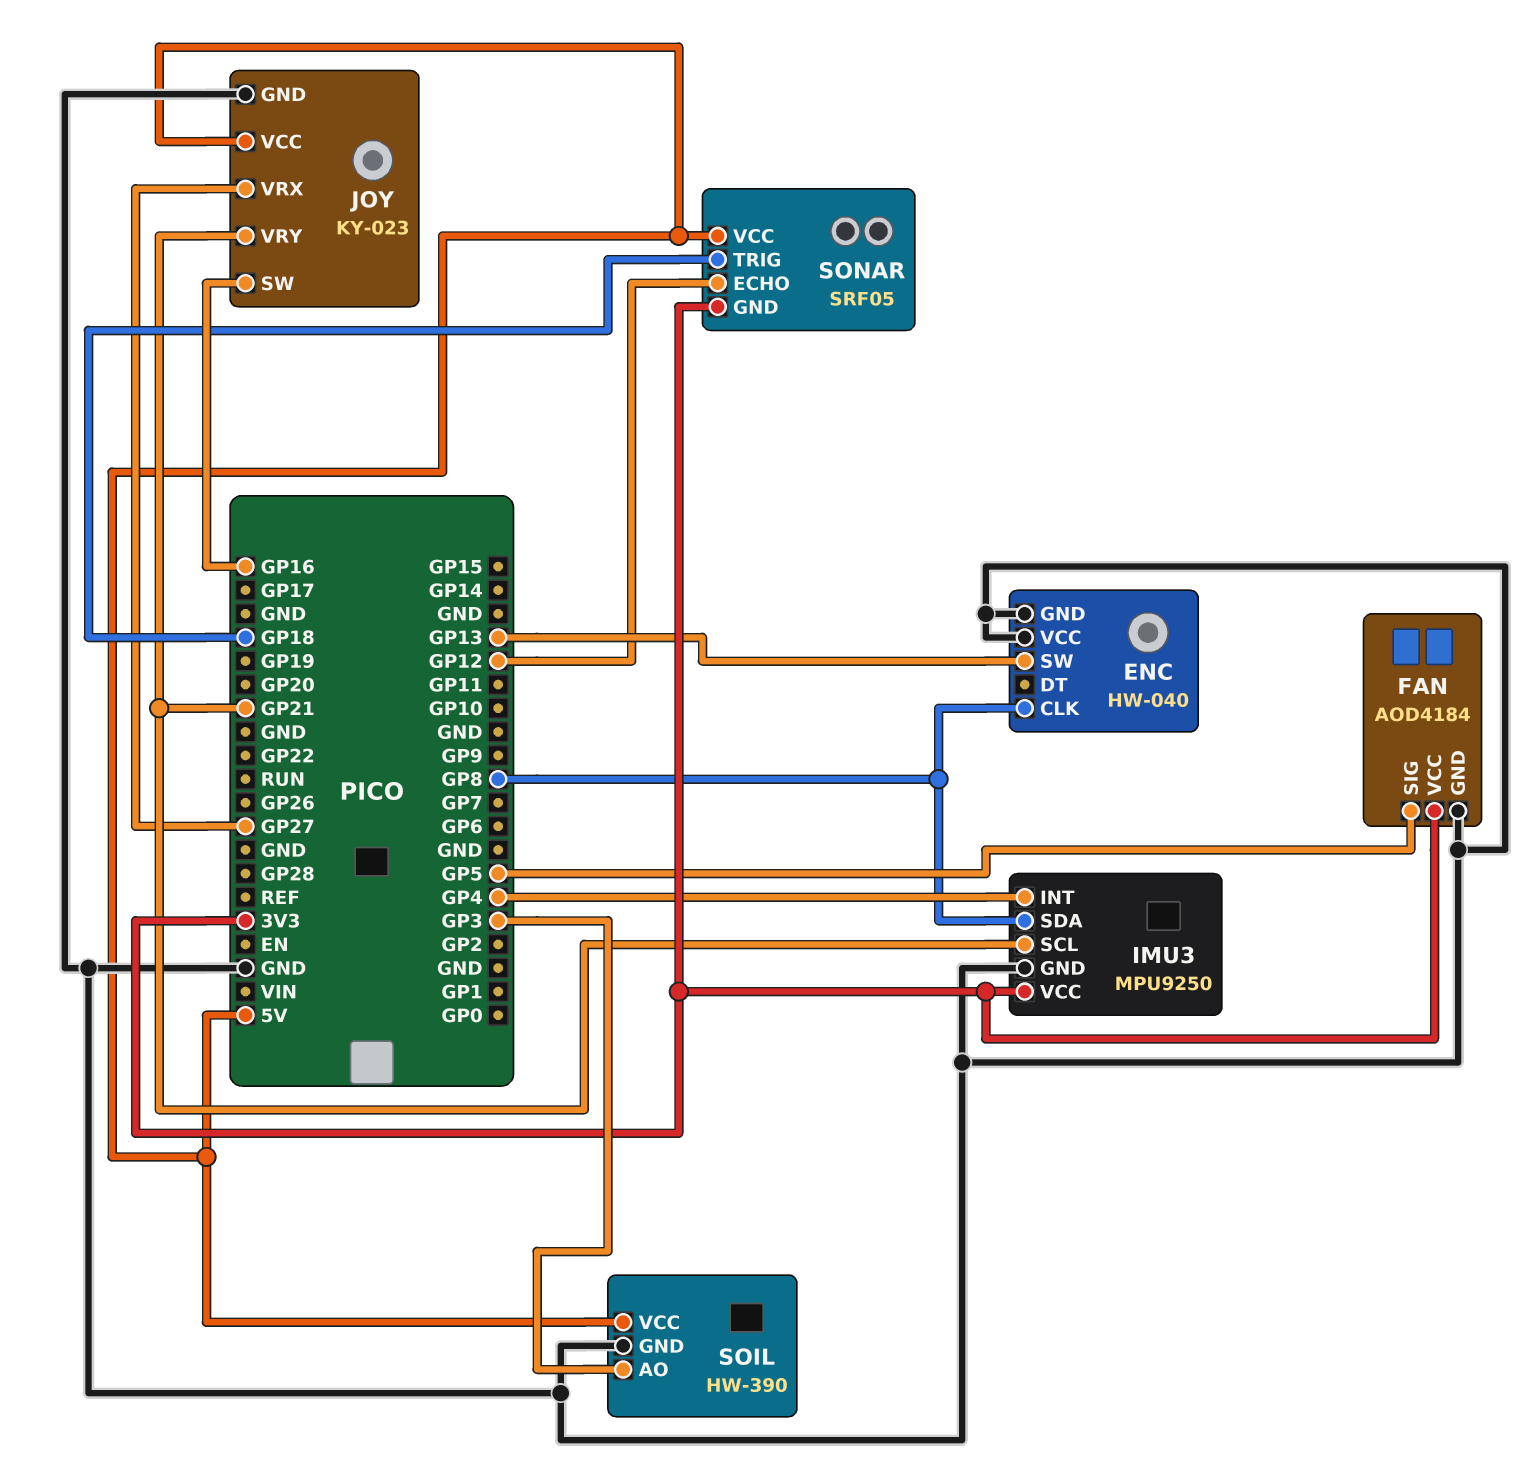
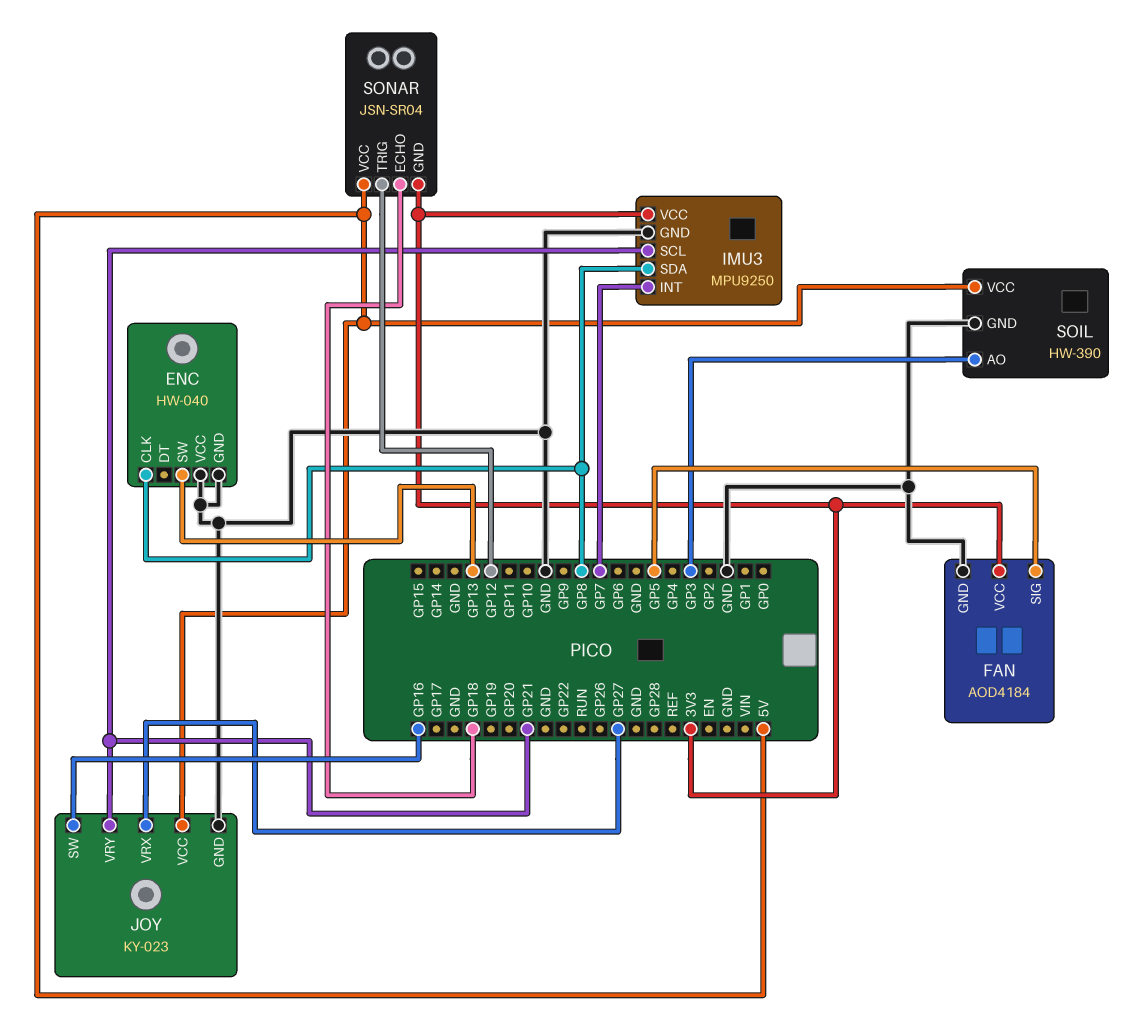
IMU3 pin INT: GP4 -> GP7
SONAR: SRF05 -> JSN-SR04
SONAR pin ECHO: GP12 -> GP18
SONAR pin TRIG: GP18 -> GP12

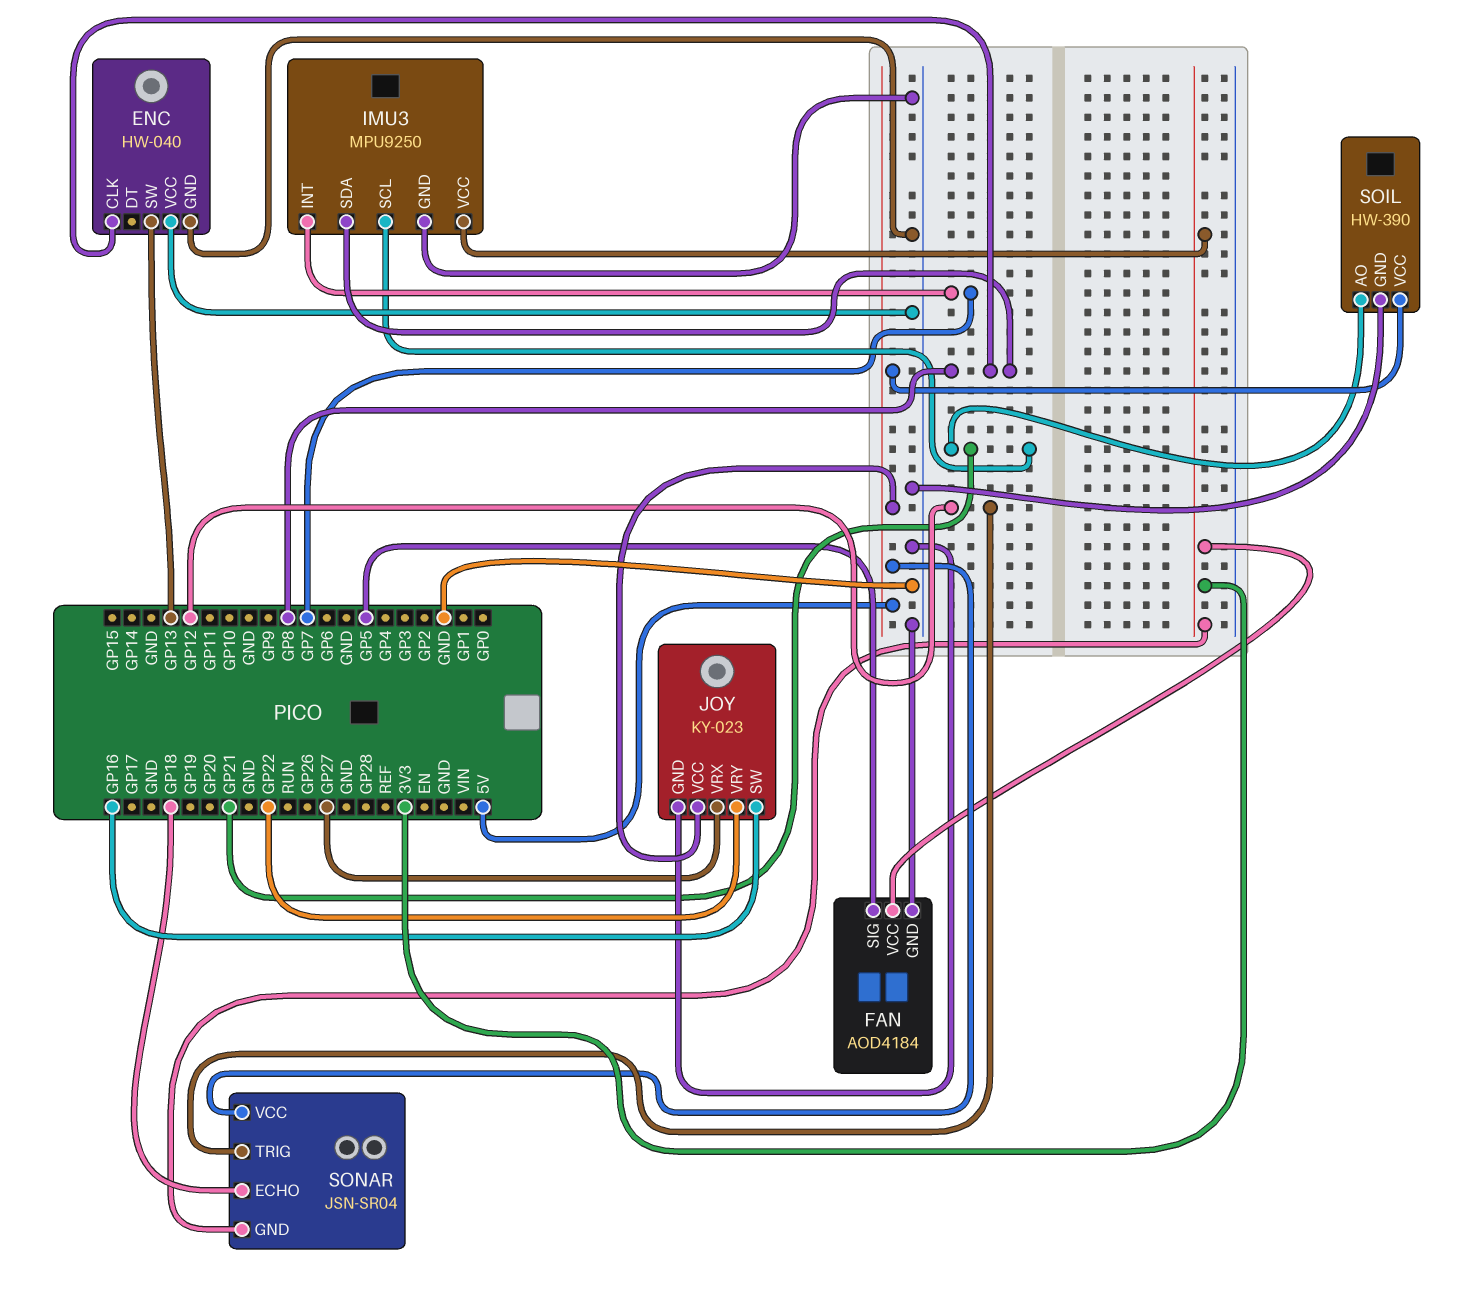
JOY pin VRY: GP21 -> GP22
SOIL pin AO: GP3 -> GP21

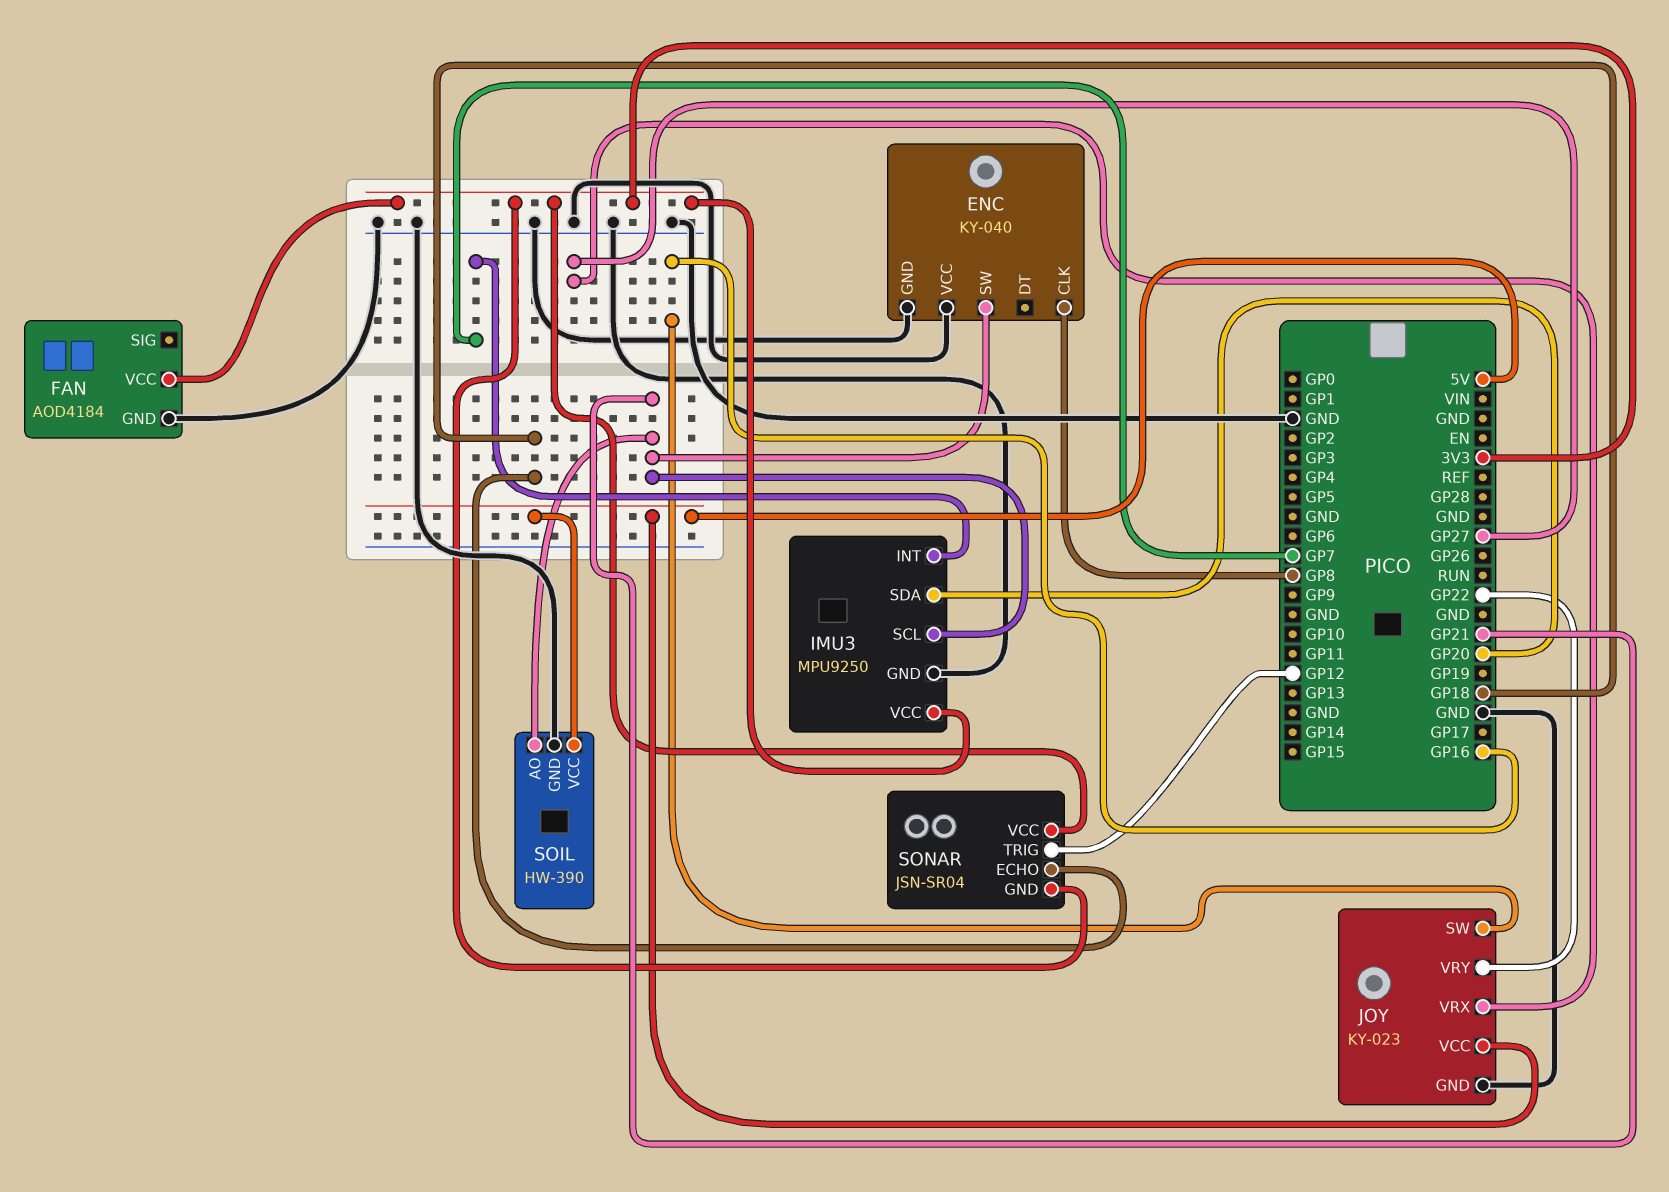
ENC: HW-040 -> KY-040
ENC pin SW: GP13 -> GP21
FAN pin SIG: GP5 -> none
IMU3 pin SDA: GP8 -> GP20
SONAR pin VCC: 5V -> 3V3

